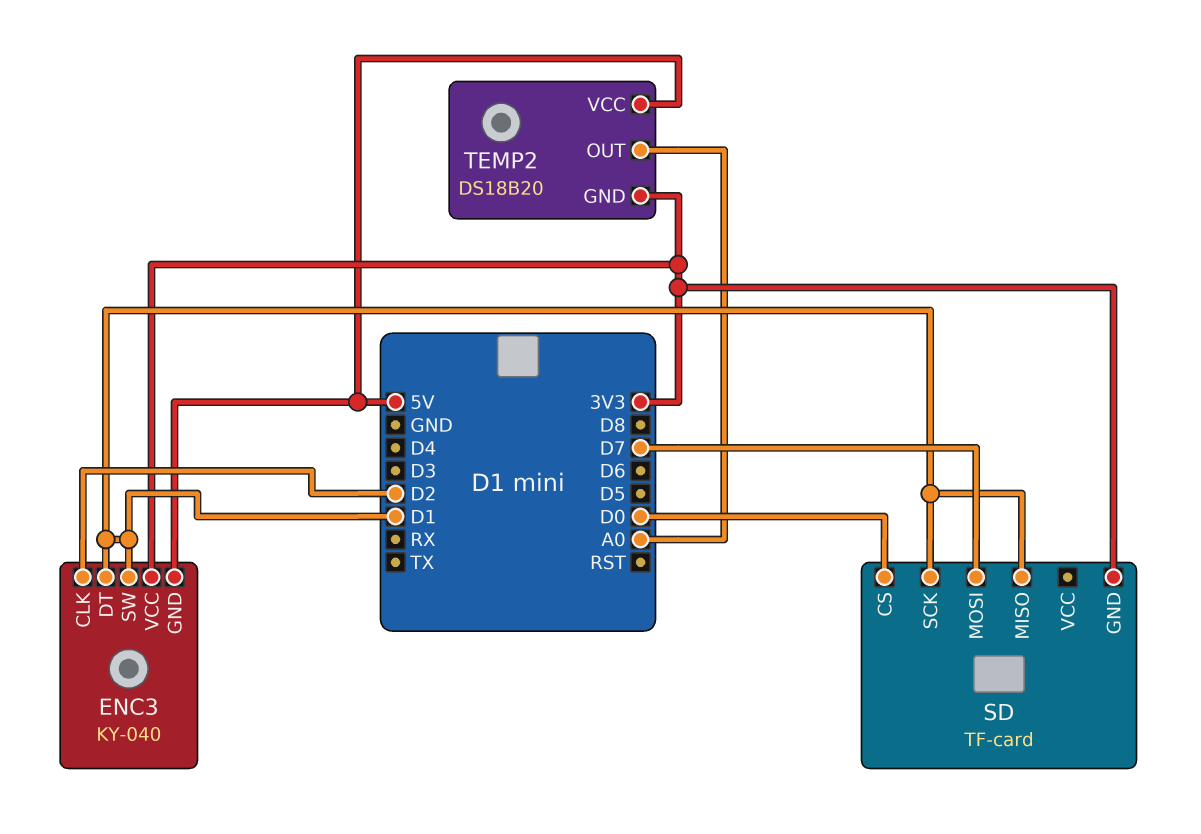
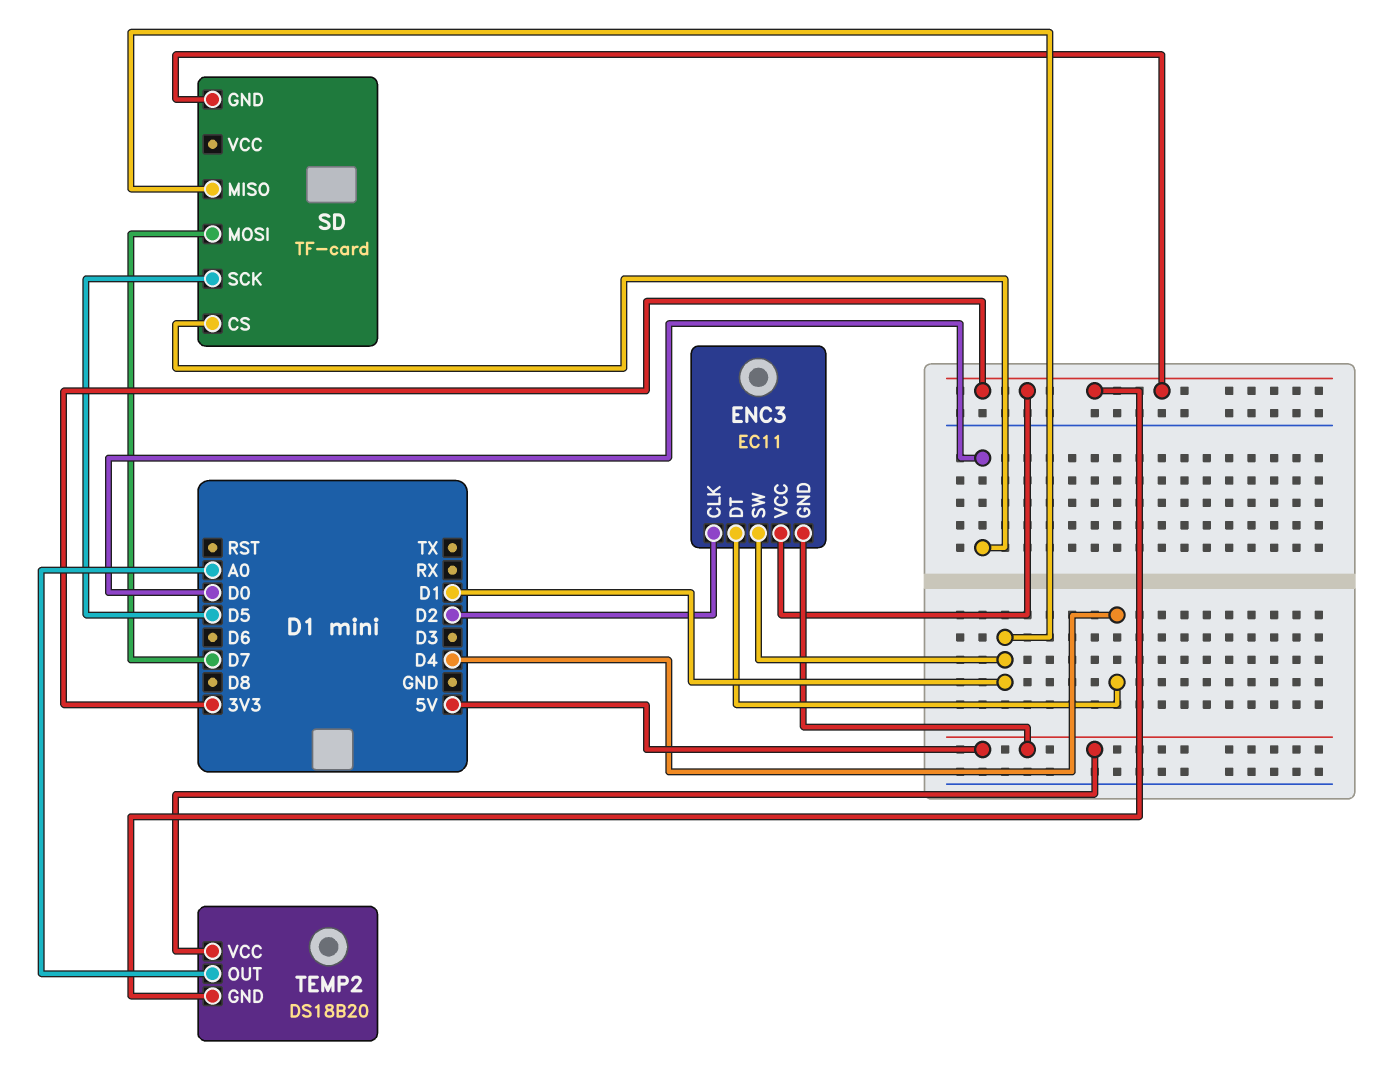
ENC3: KY-040 -> EC11
ENC3 pin DT: D1 -> D4
SD pin SCK: D1 -> D5

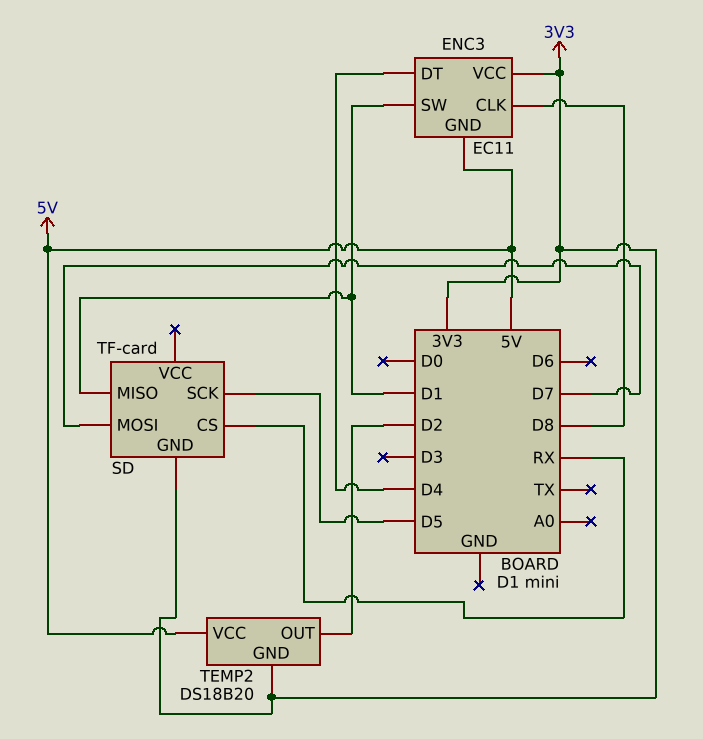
ENC3 pin CLK: D2 -> D8
SD pin CS: D0 -> RX
TEMP2 pin OUT: A0 -> D2

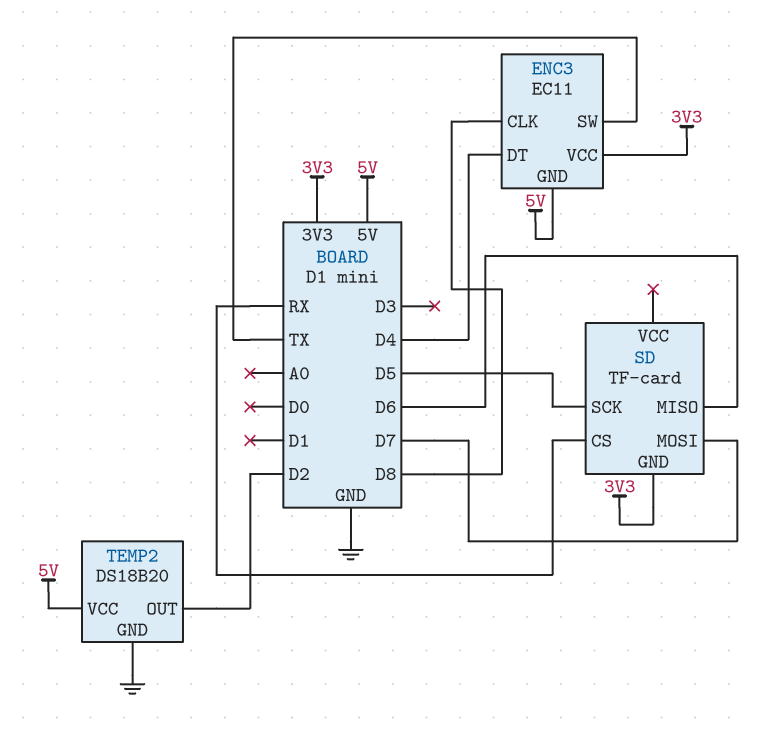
ENC3 pin SW: D1 -> TX
SD pin MISO: D1 -> D6
TEMP2 pin GND: 3V3 -> GND

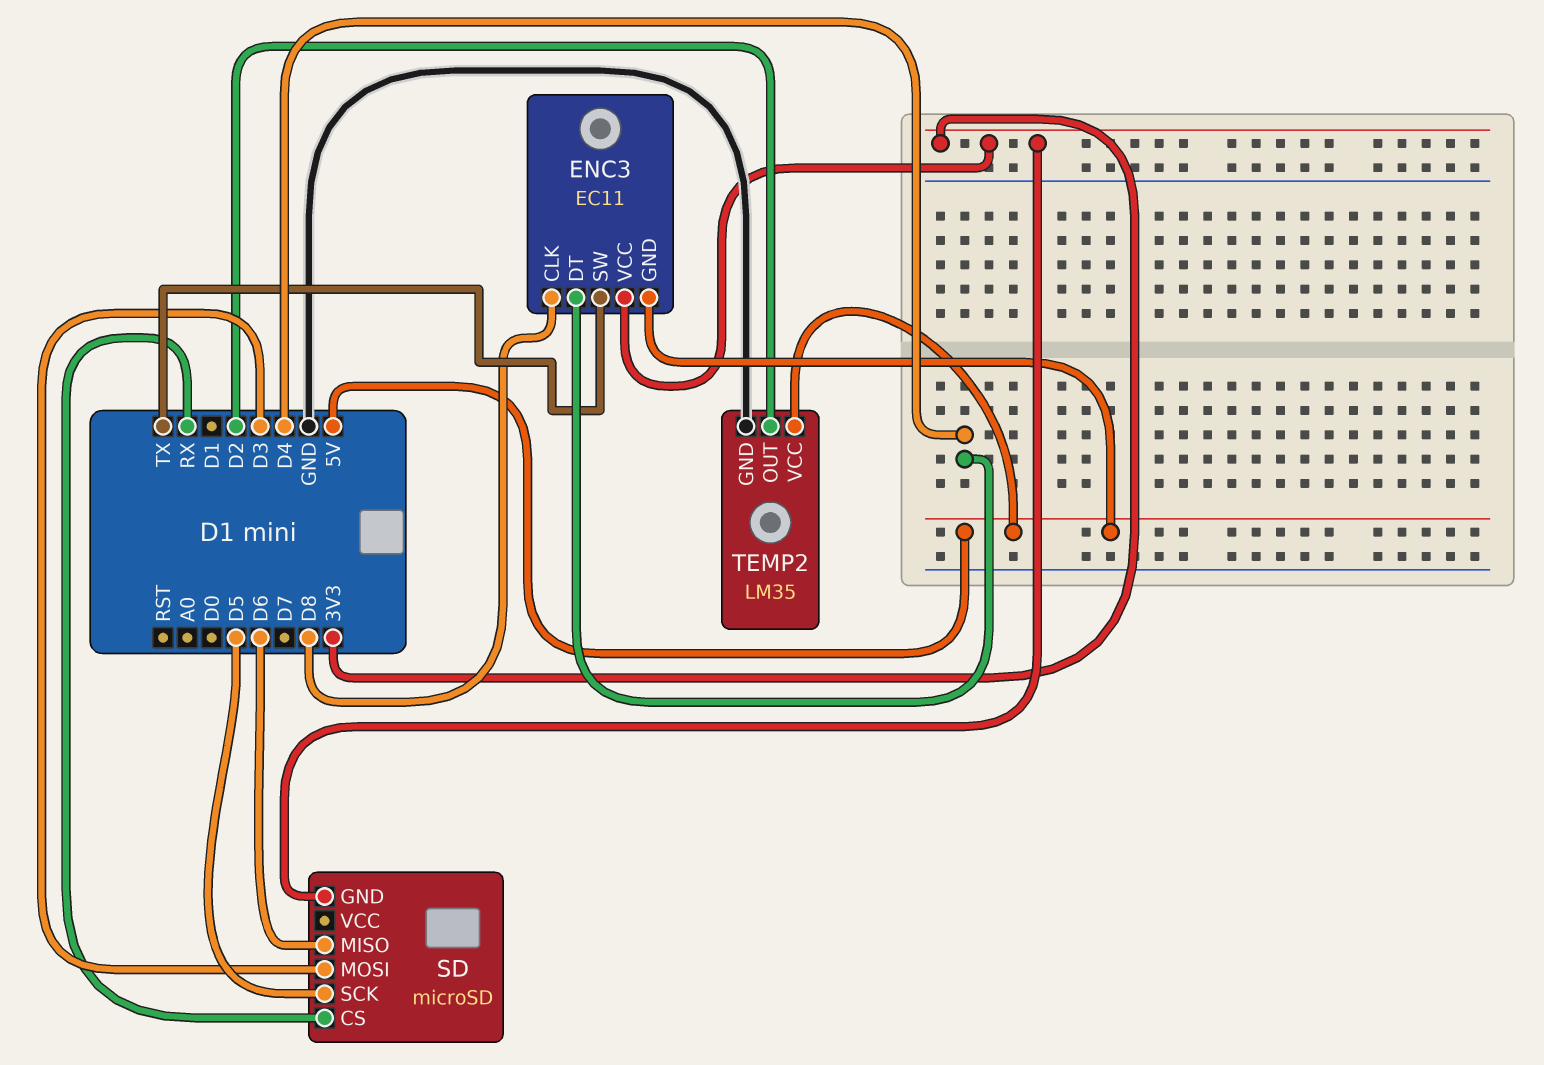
SD: TF-card -> microSD
SD pin MOSI: D7 -> D3
TEMP2: DS18B20 -> LM35

